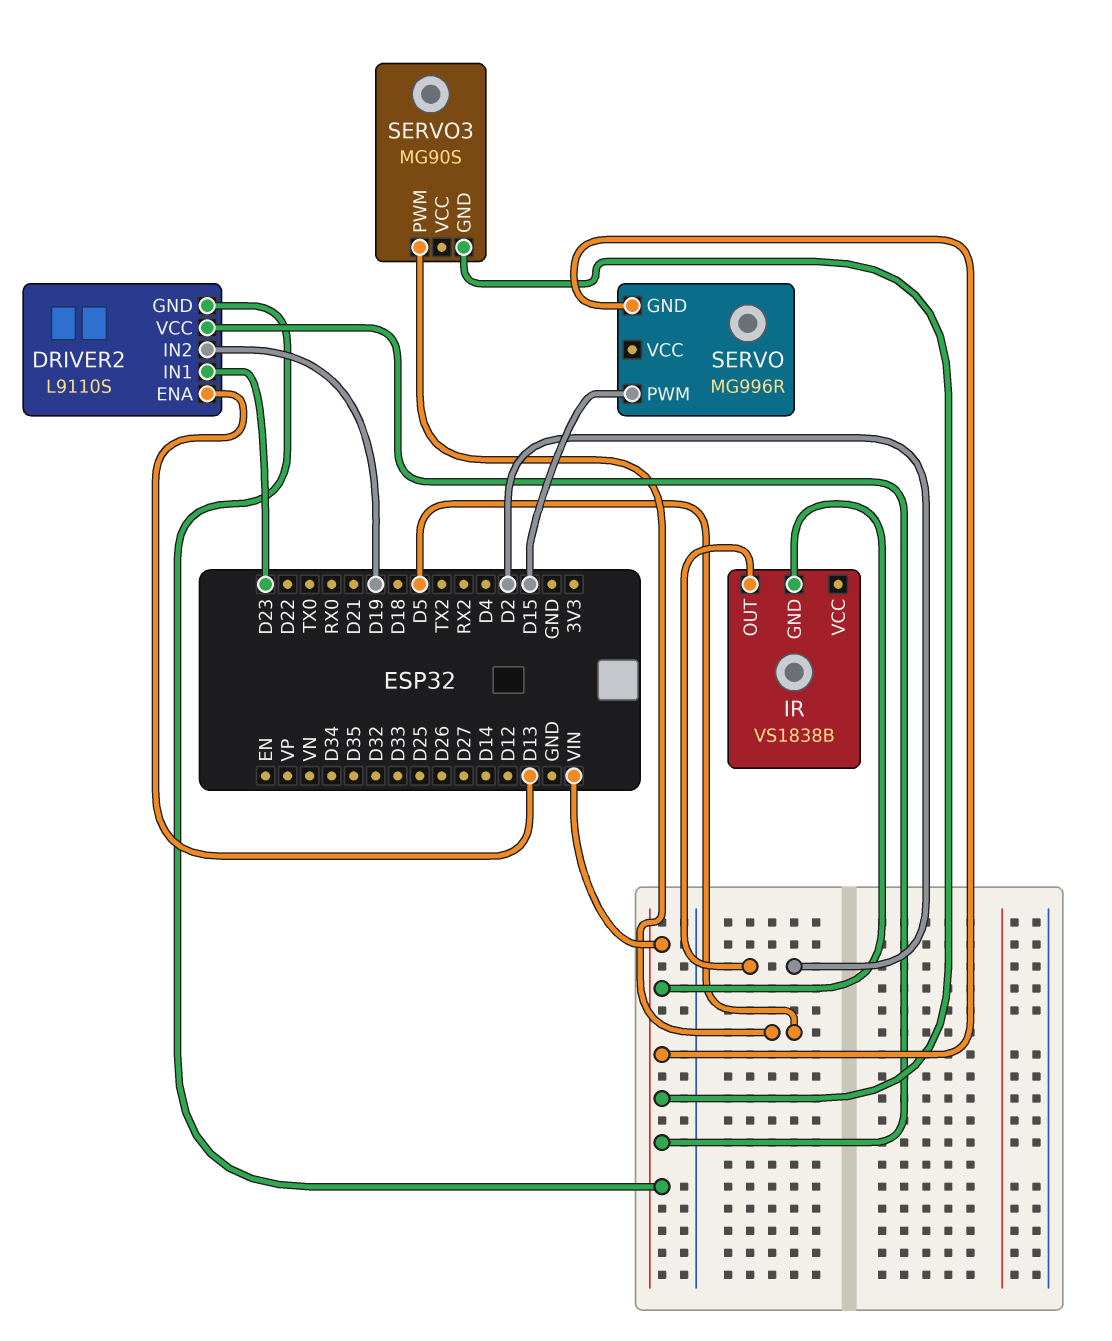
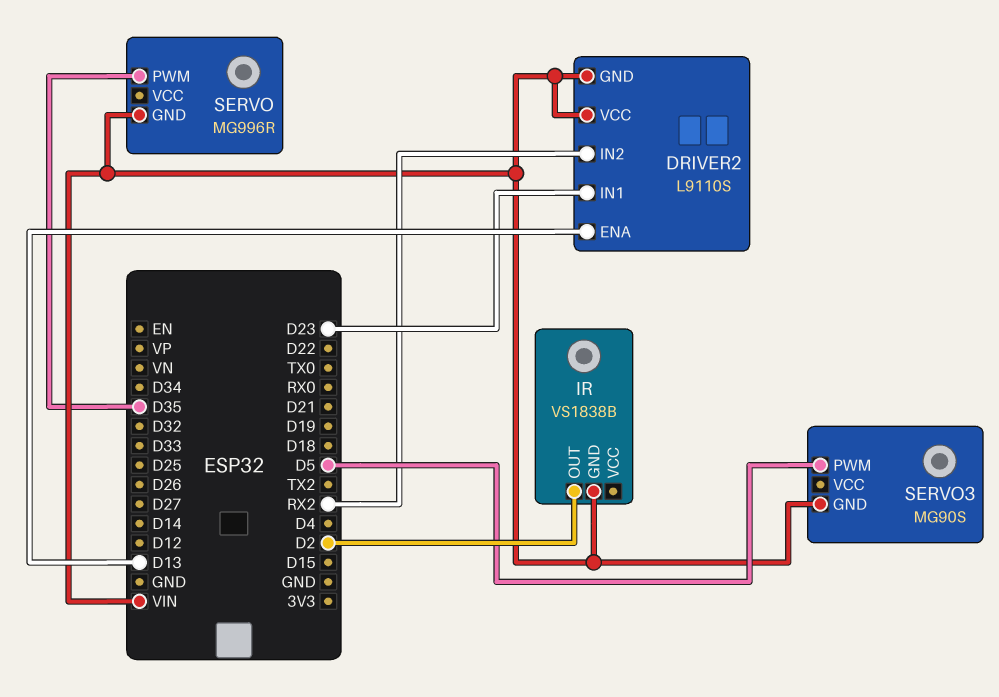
DRIVER2 pin IN2: D19 -> RX2
SERVO pin PWM: D15 -> D35

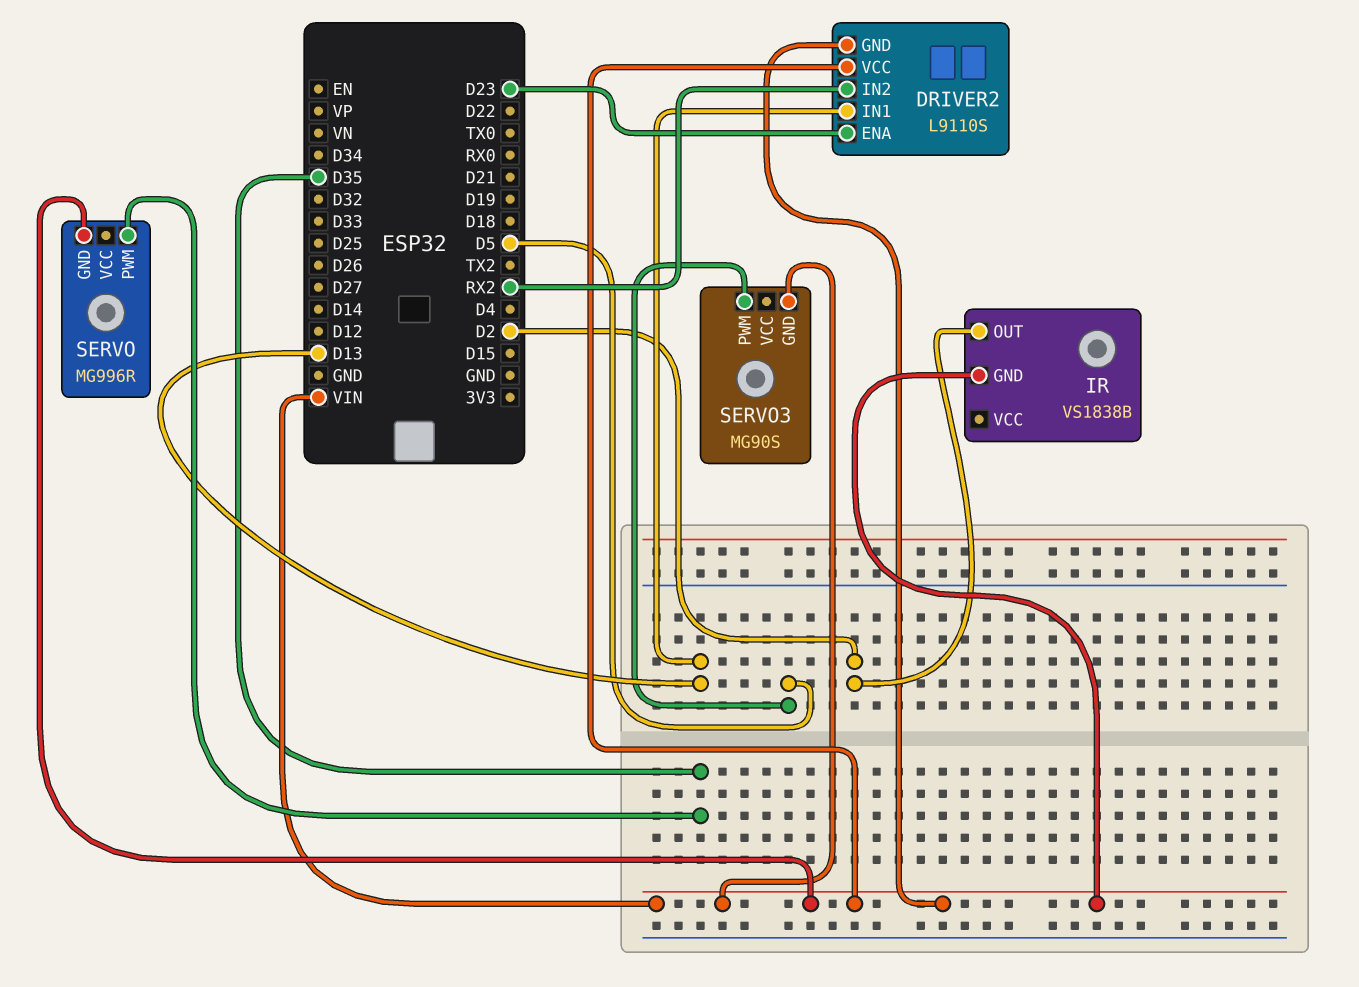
DRIVER2 pin ENA: D13 -> D23
DRIVER2 pin IN1: D23 -> D13

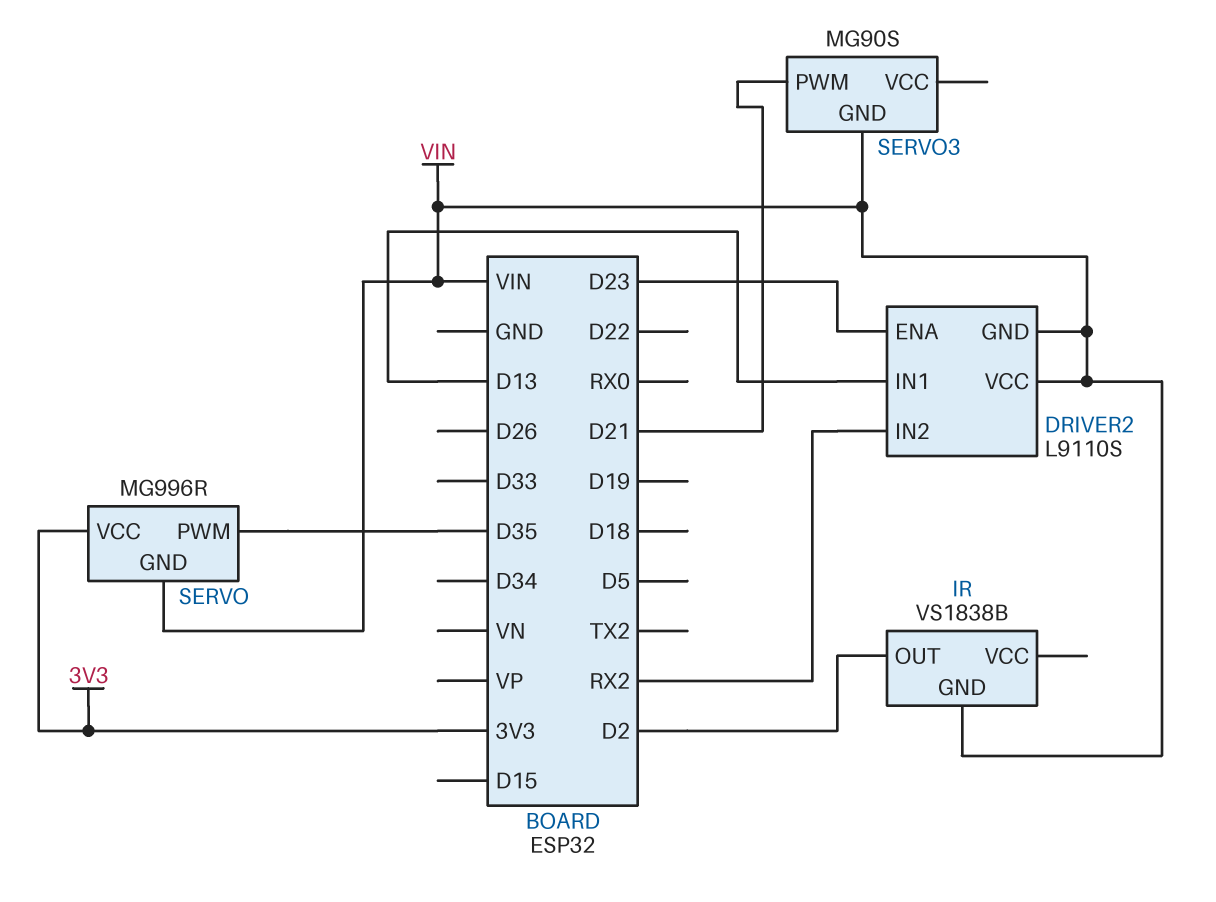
SERVO pin VCC: none -> 3V3
SERVO3 pin PWM: D5 -> D21

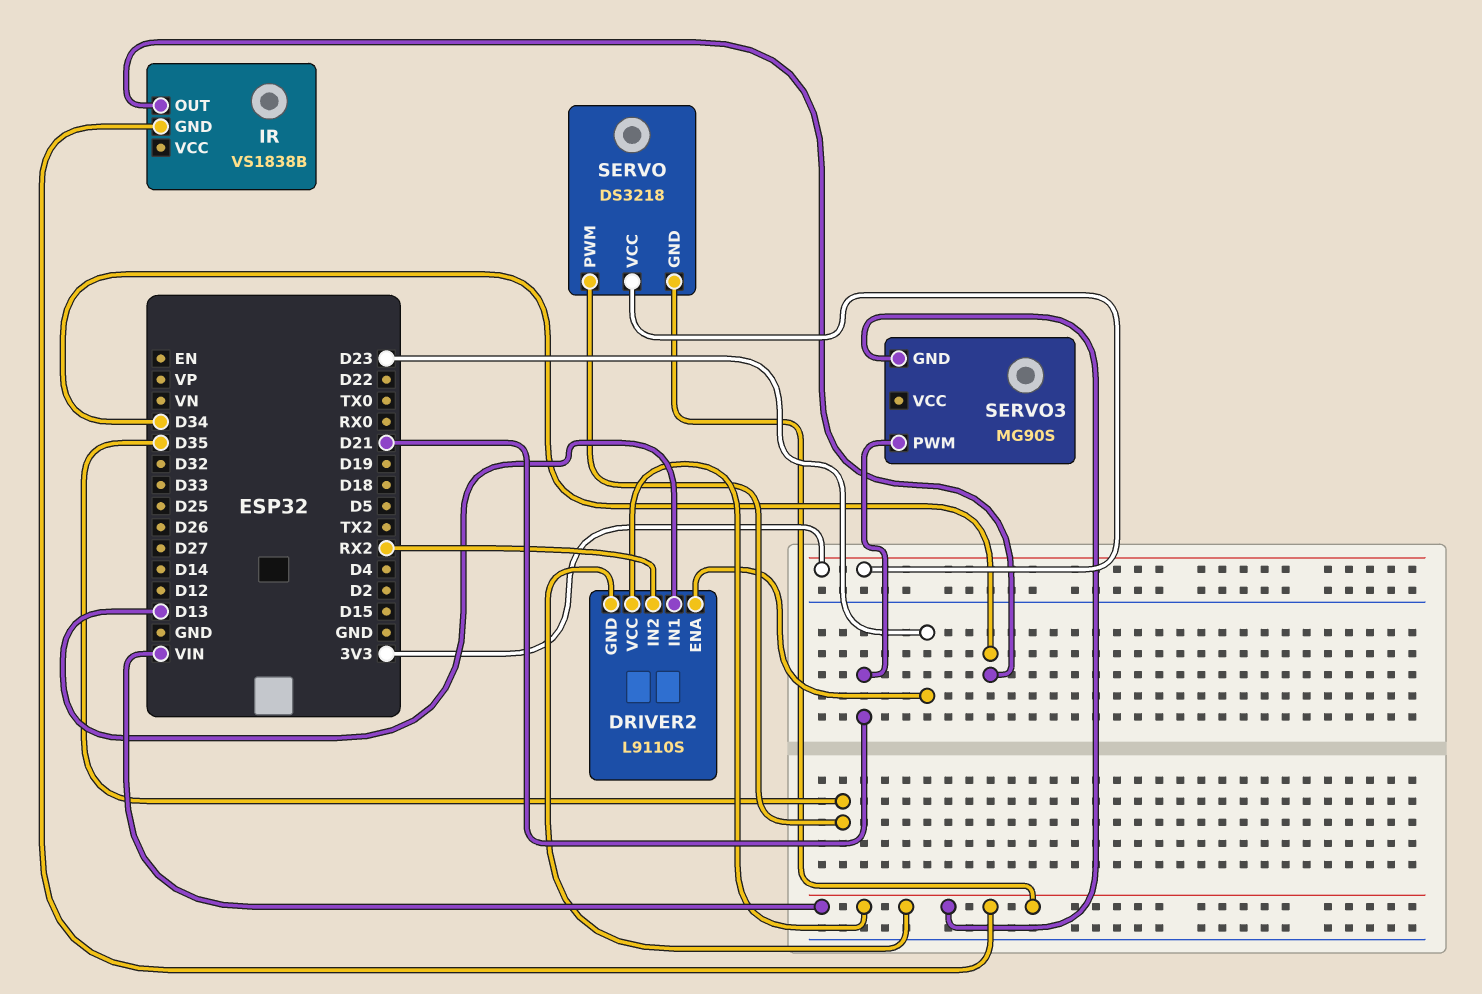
IR pin OUT: D2 -> D34
SERVO: MG996R -> DS3218

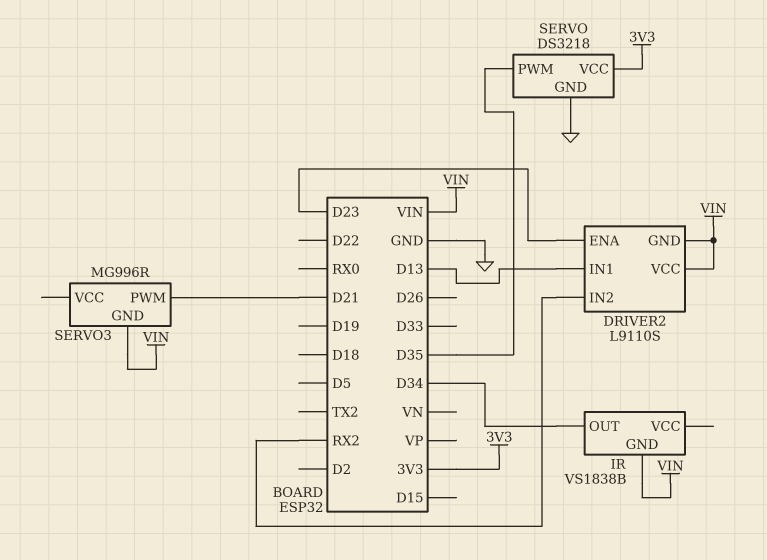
SERVO pin GND: VIN -> GND
SERVO3: MG90S -> MG996R

